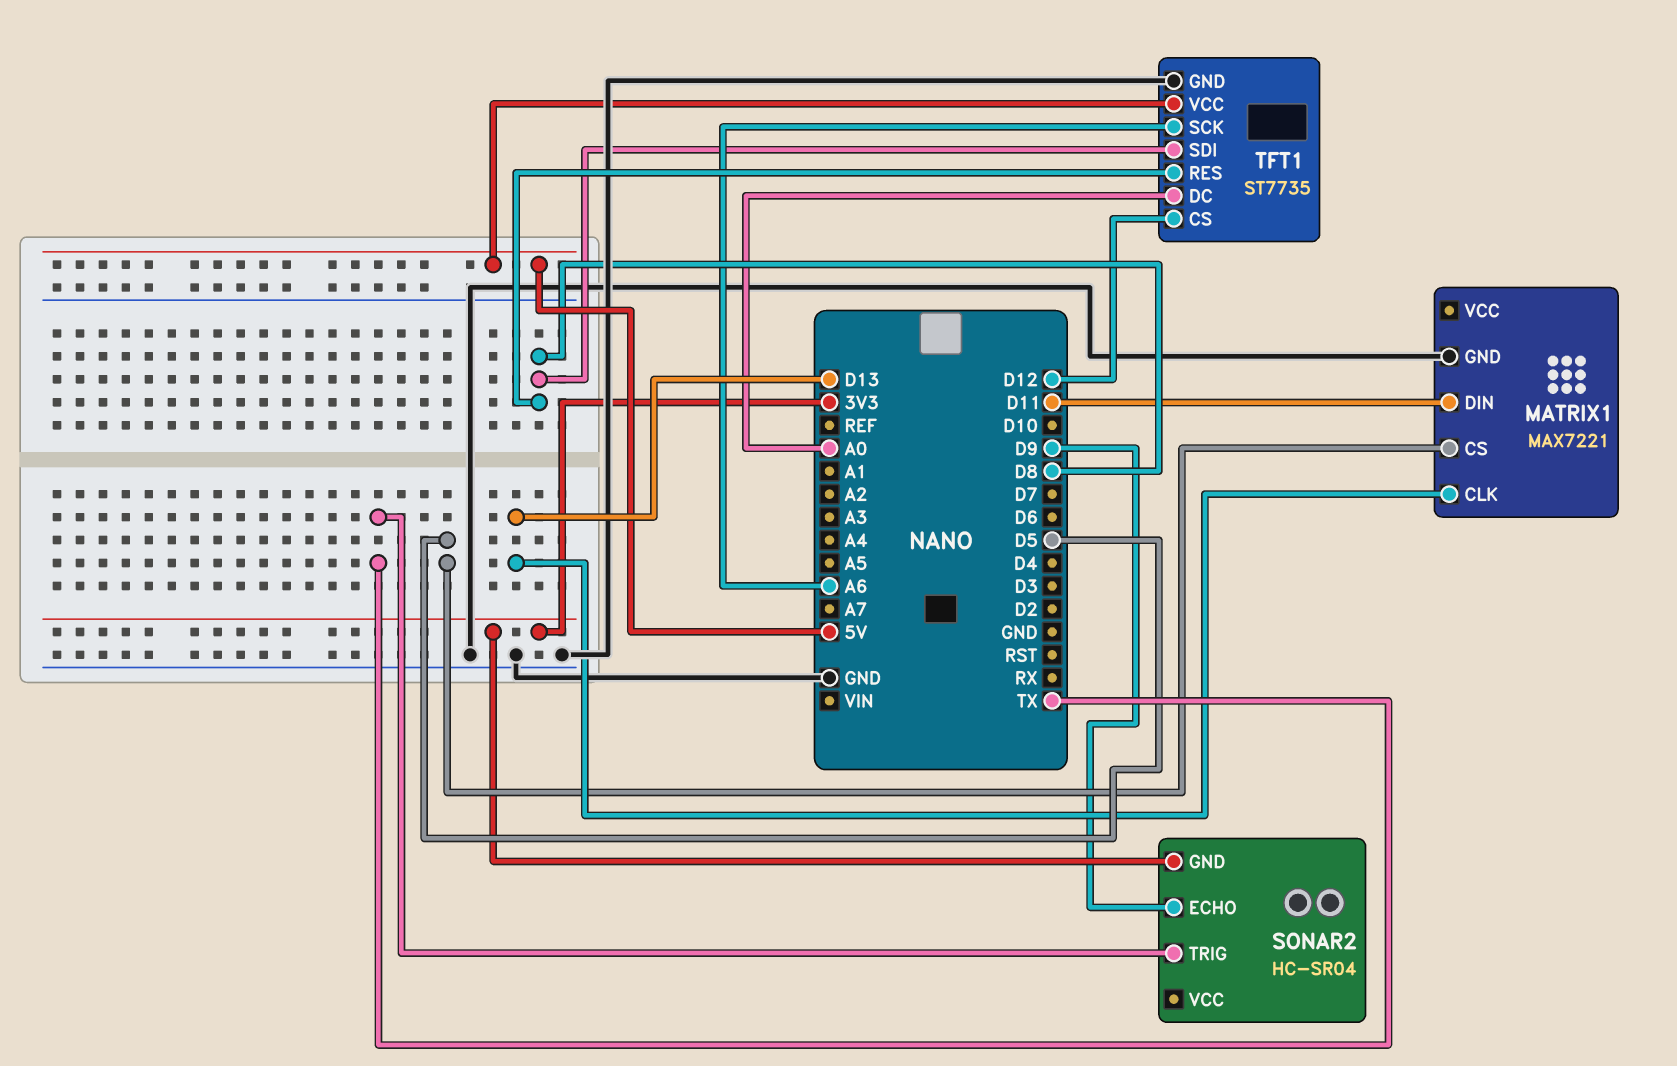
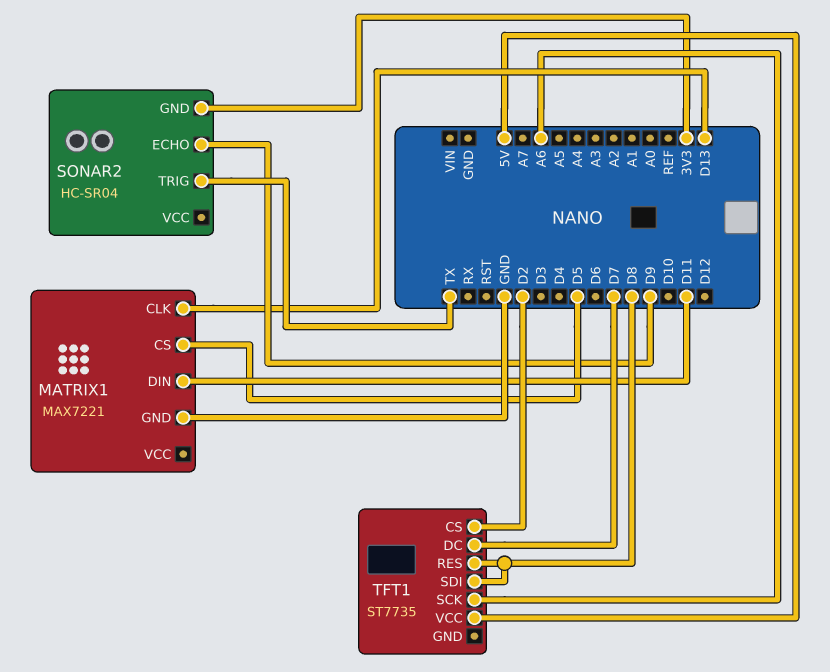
TFT1 pin CS: D12 -> D2
TFT1 pin DC: A0 -> D7
TFT1 pin GND: GND -> none

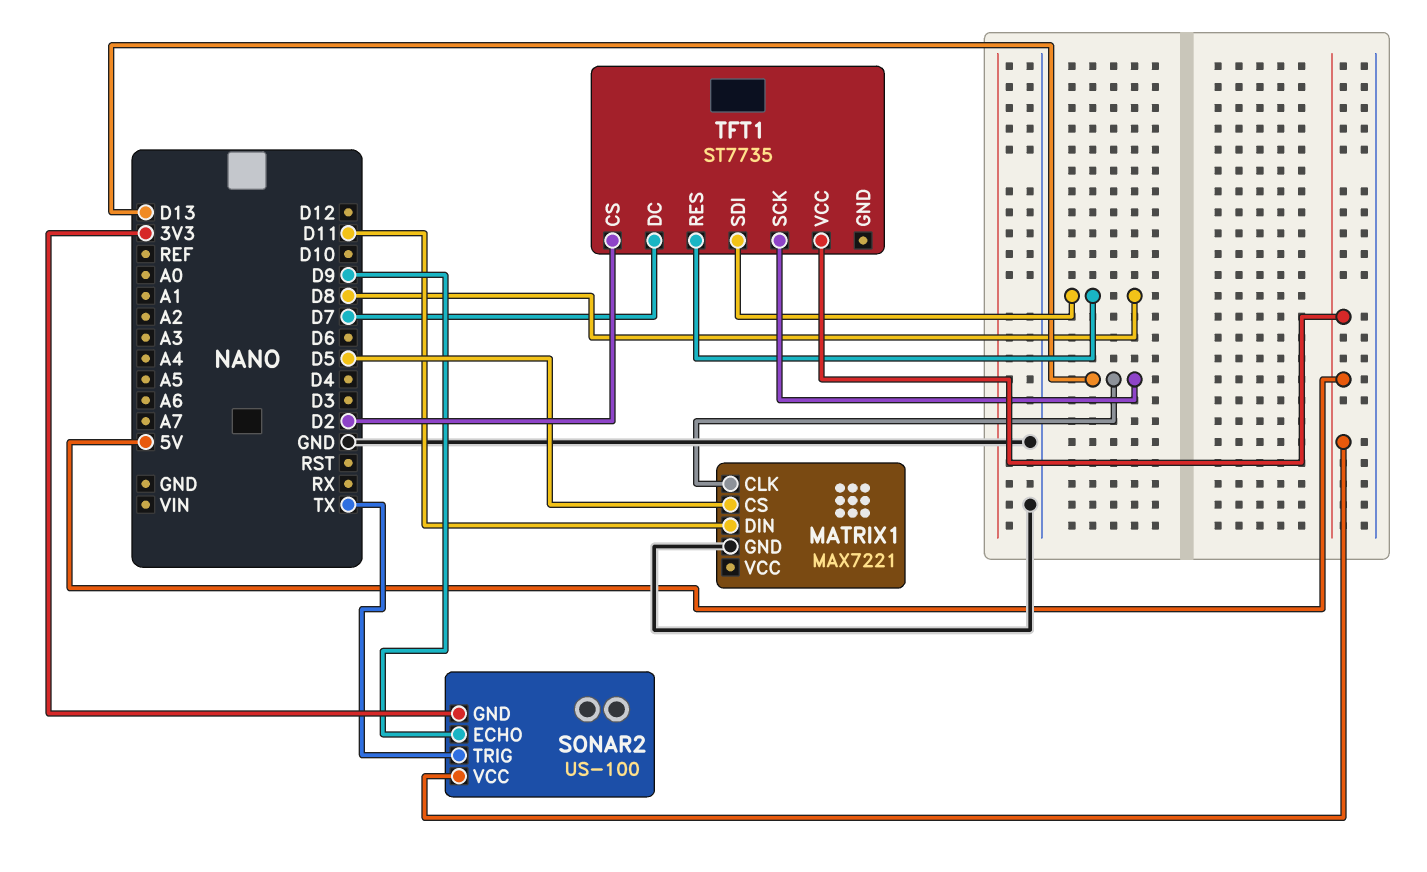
SONAR2: HC-SR04 -> US-100
SONAR2 pin VCC: none -> 5V
TFT1 pin SCK: A6 -> D13

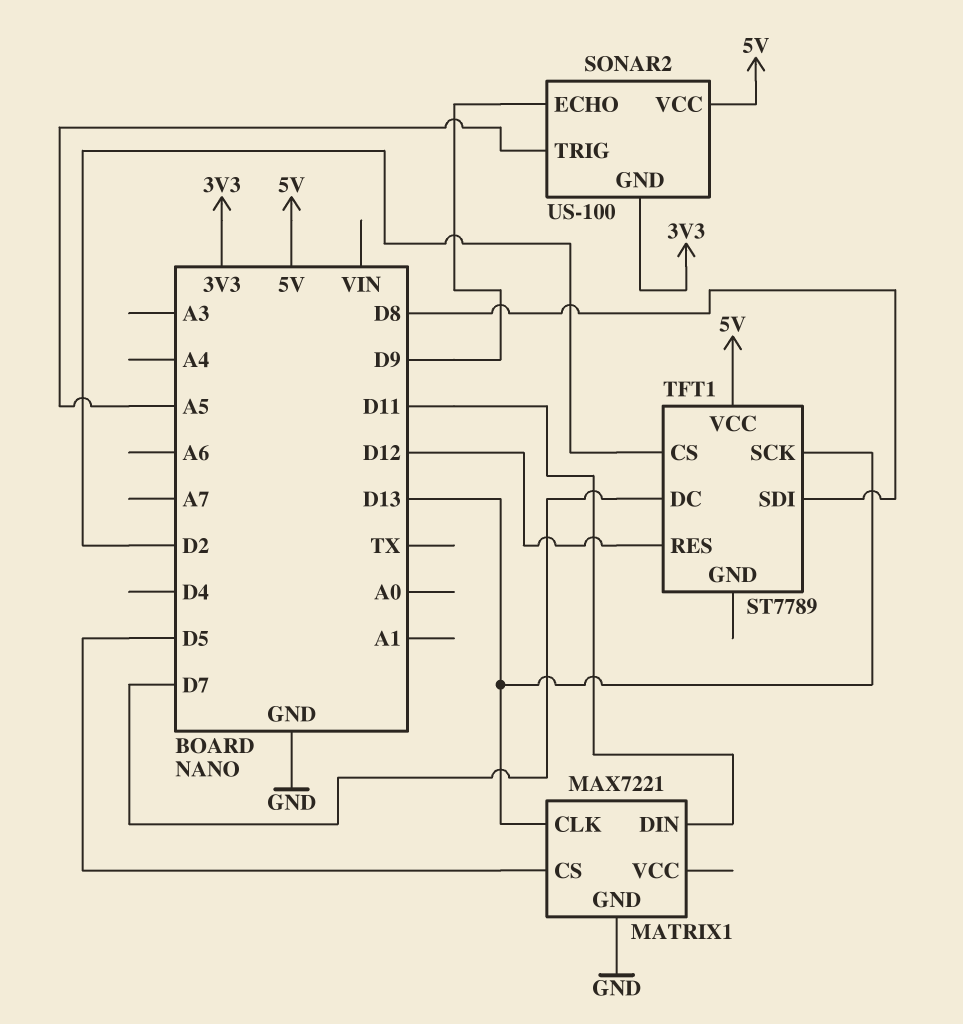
SONAR2 pin TRIG: TX -> A5
TFT1: ST7735 -> ST7789
TFT1 pin RES: D8 -> D12

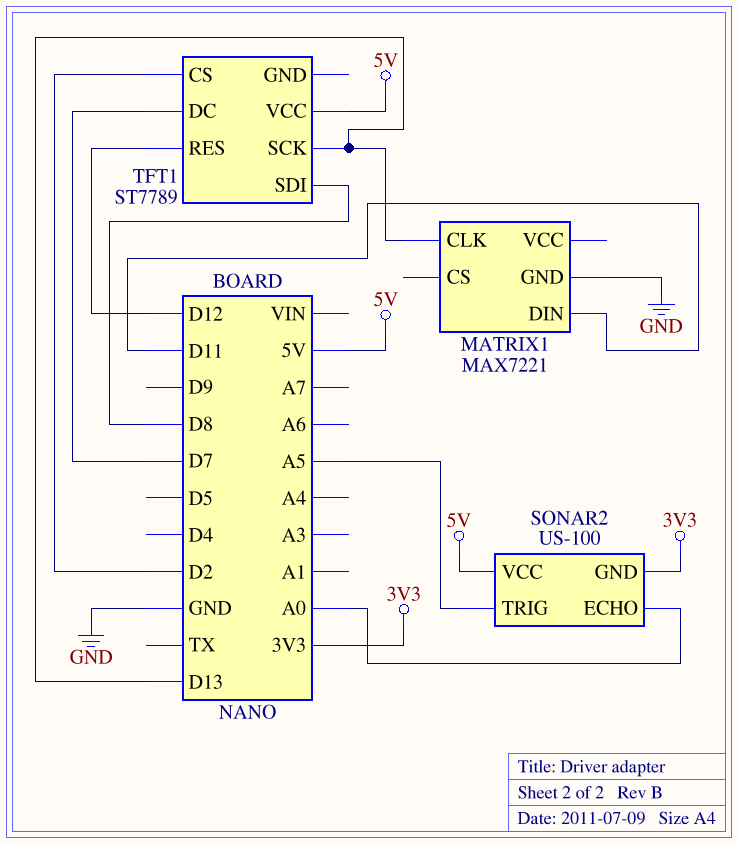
MATRIX1 pin CS: D5 -> none
SONAR2 pin ECHO: D9 -> A0

